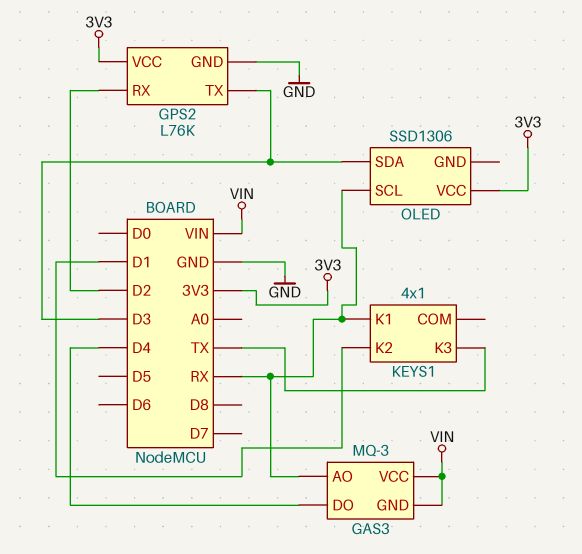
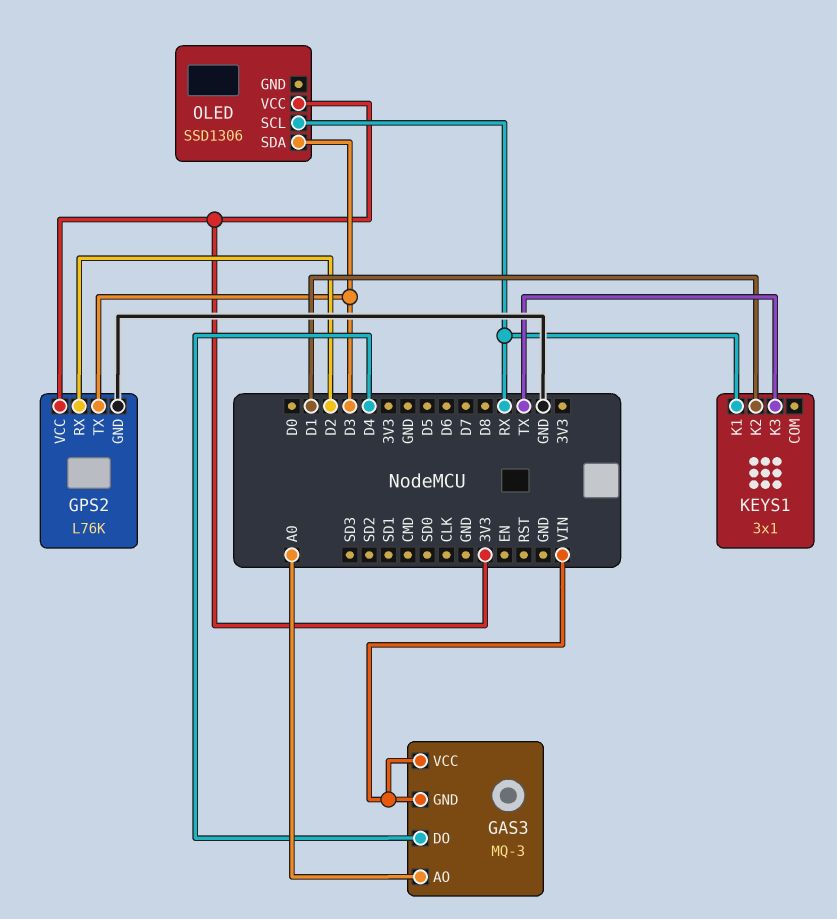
GAS3 pin AO: RX -> A0
KEYS1: 4x1 -> 3x1

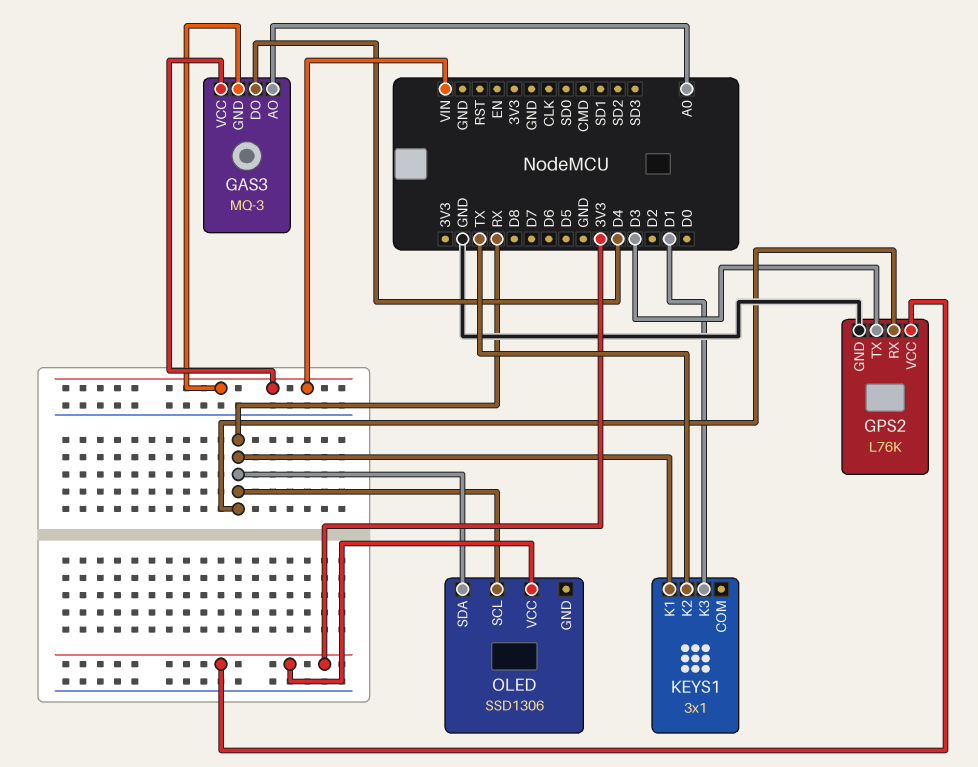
GPS2 pin RX: D2 -> RX
KEYS1 pin K2: D1 -> TX
KEYS1 pin K3: TX -> D1
OLED pin SDA: D3 -> RX

